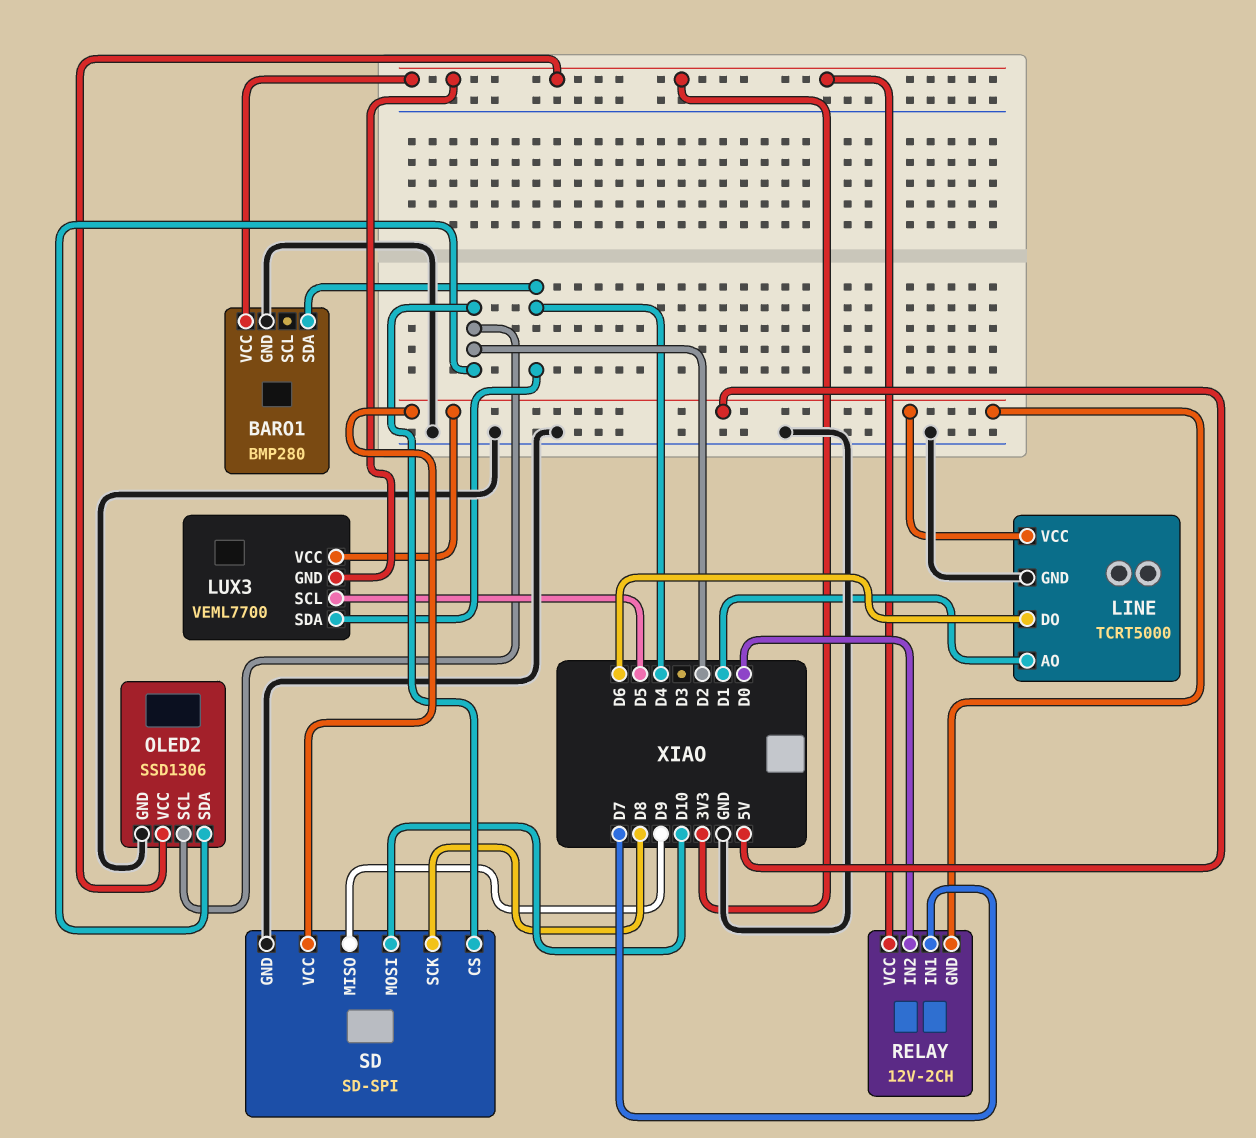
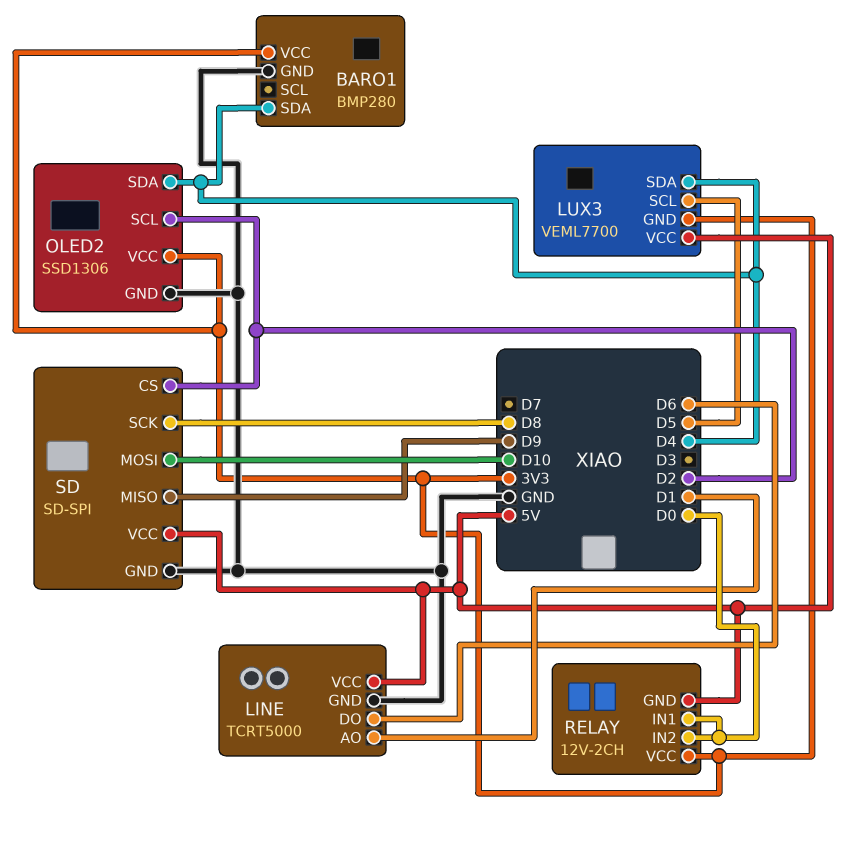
OLED2 pin SDA: D2 -> D4
RELAY pin IN1: D7 -> D0

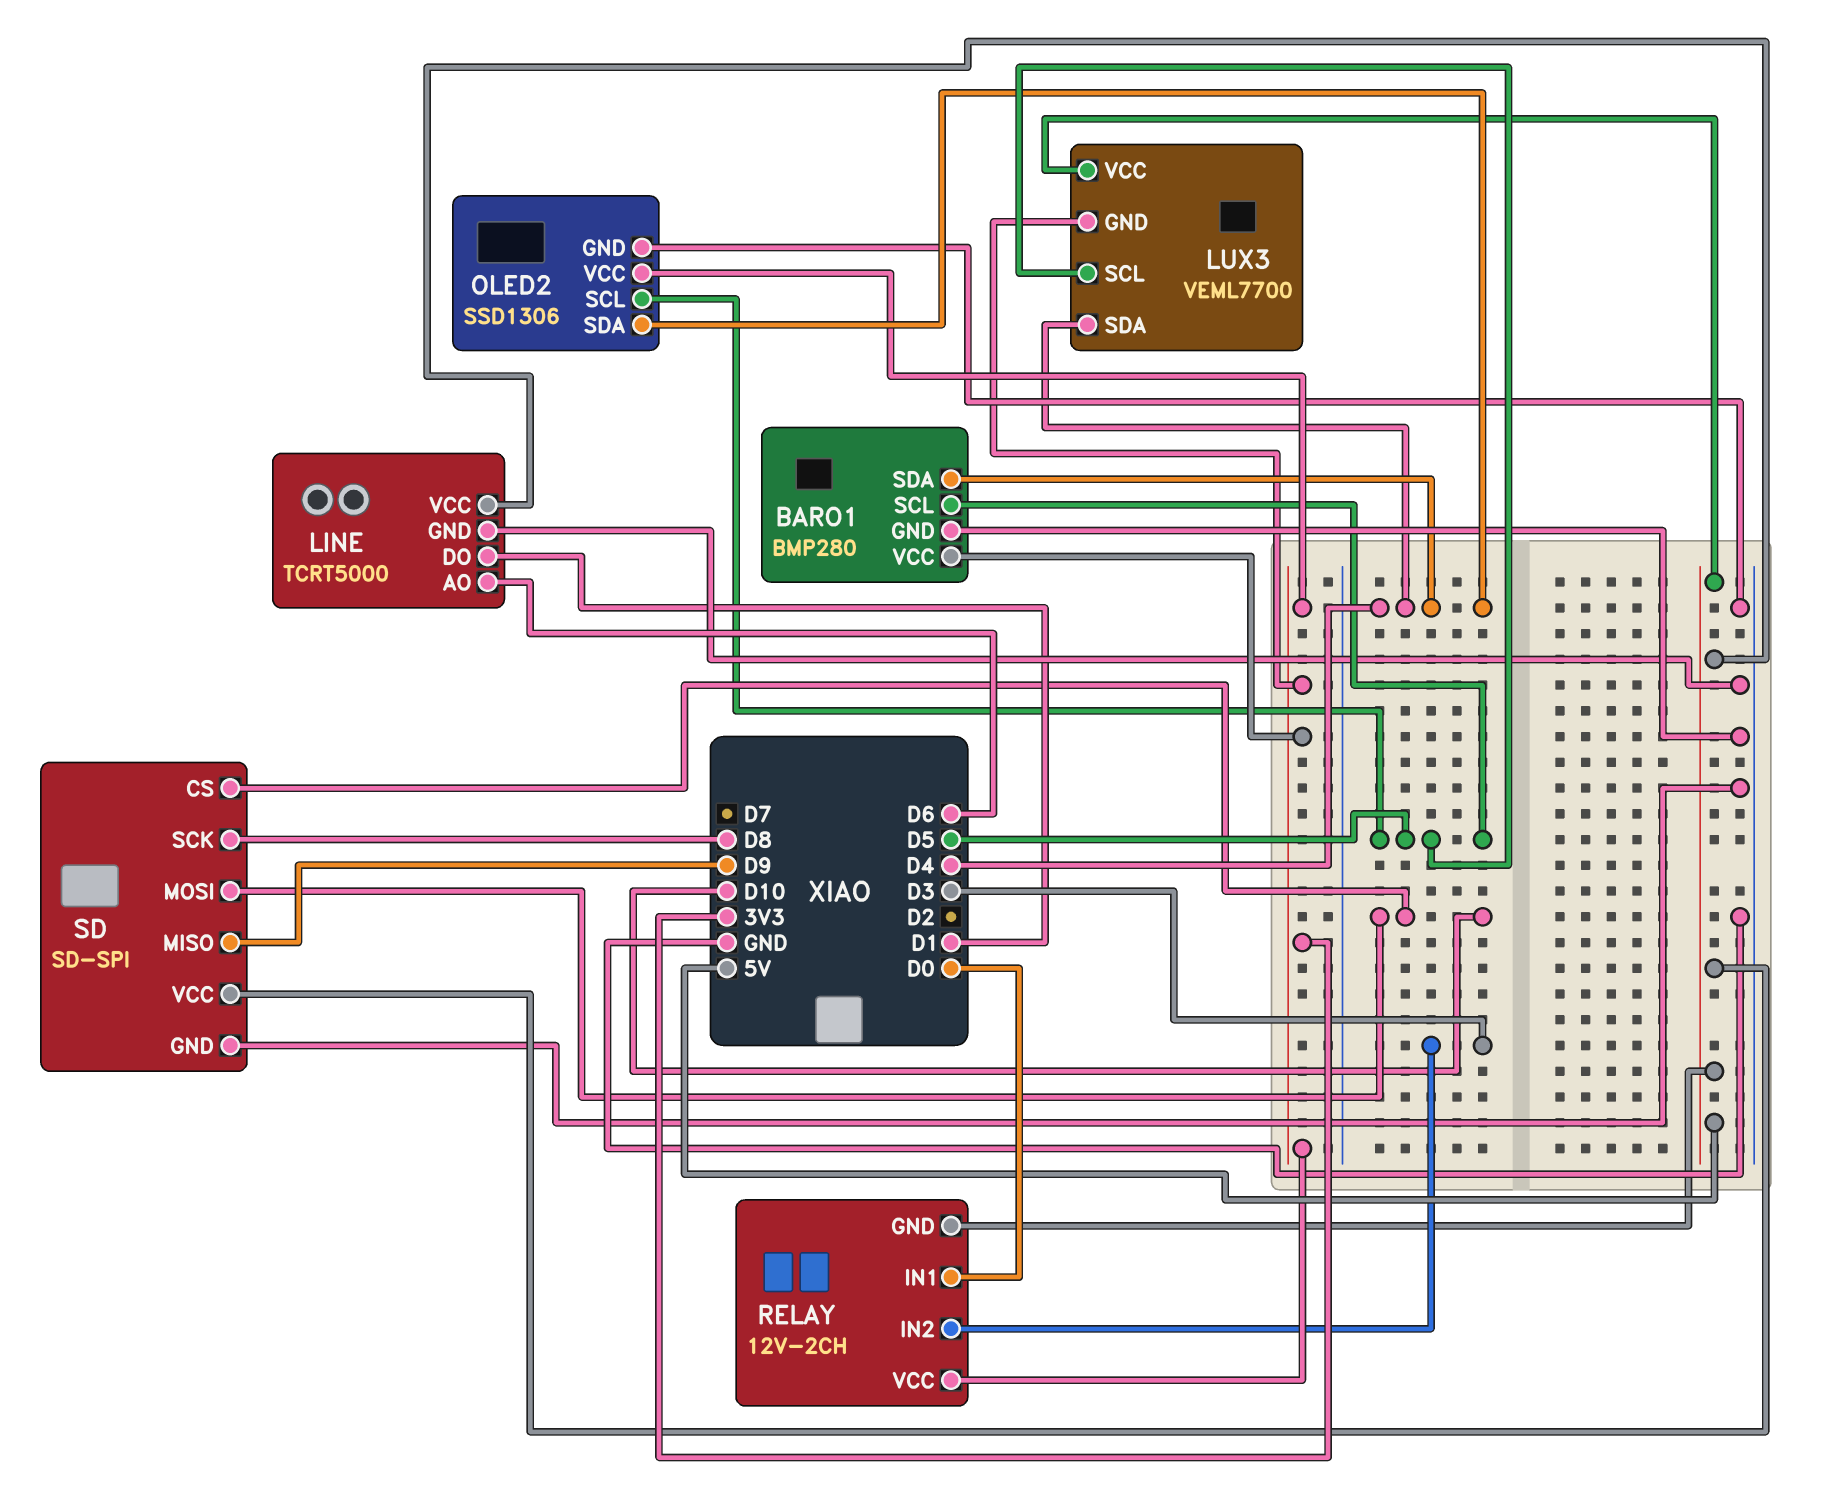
BARO1 pin SCL: none -> D5
LINE pin AO: D1 -> D6
LINE pin DO: D6 -> D1
OLED2 pin SCL: D2 -> D5
RELAY pin IN2: D0 -> D3
SD pin CS: D2 -> D10

